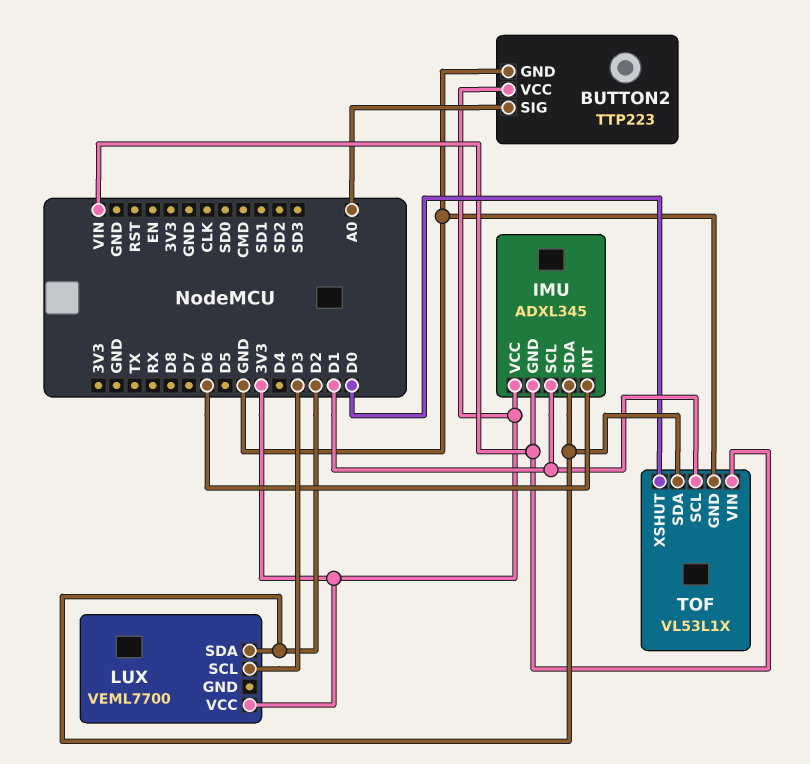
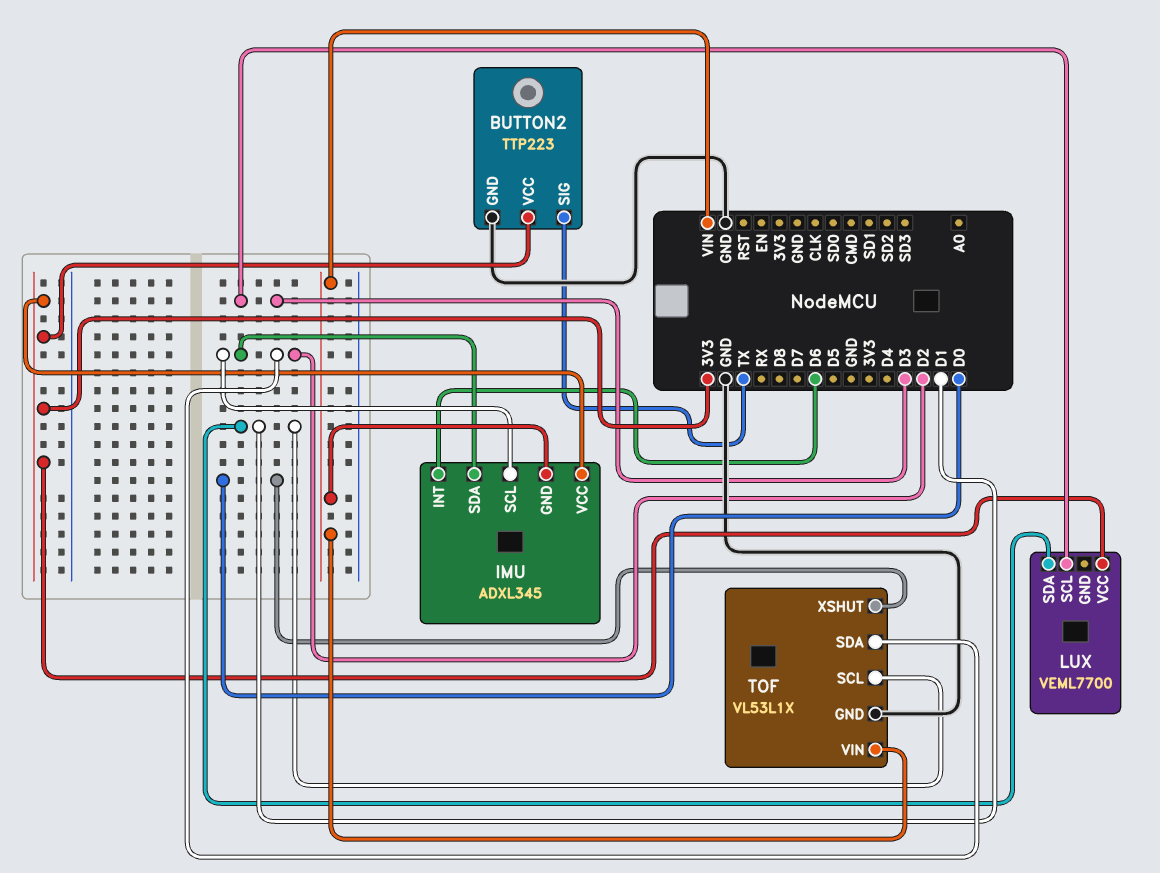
BUTTON2 pin SIG: A0 -> TX
IMU pin SCL: D1 -> D2
LUX pin SDA: D2 -> D1

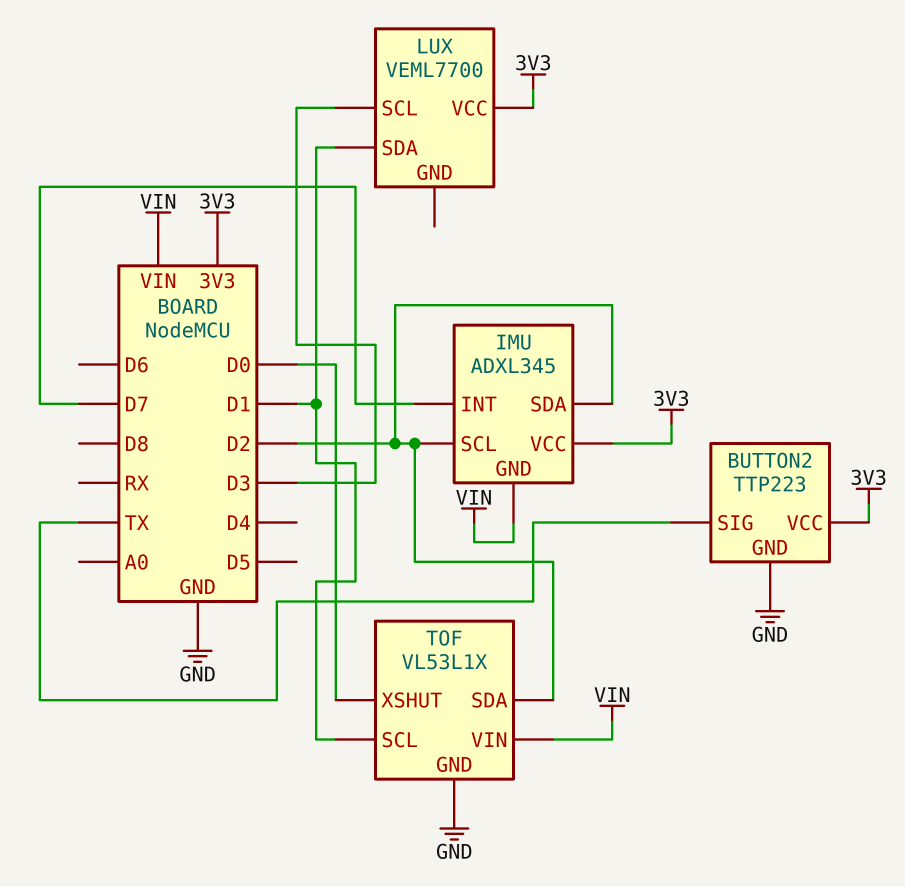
IMU pin INT: D6 -> D7

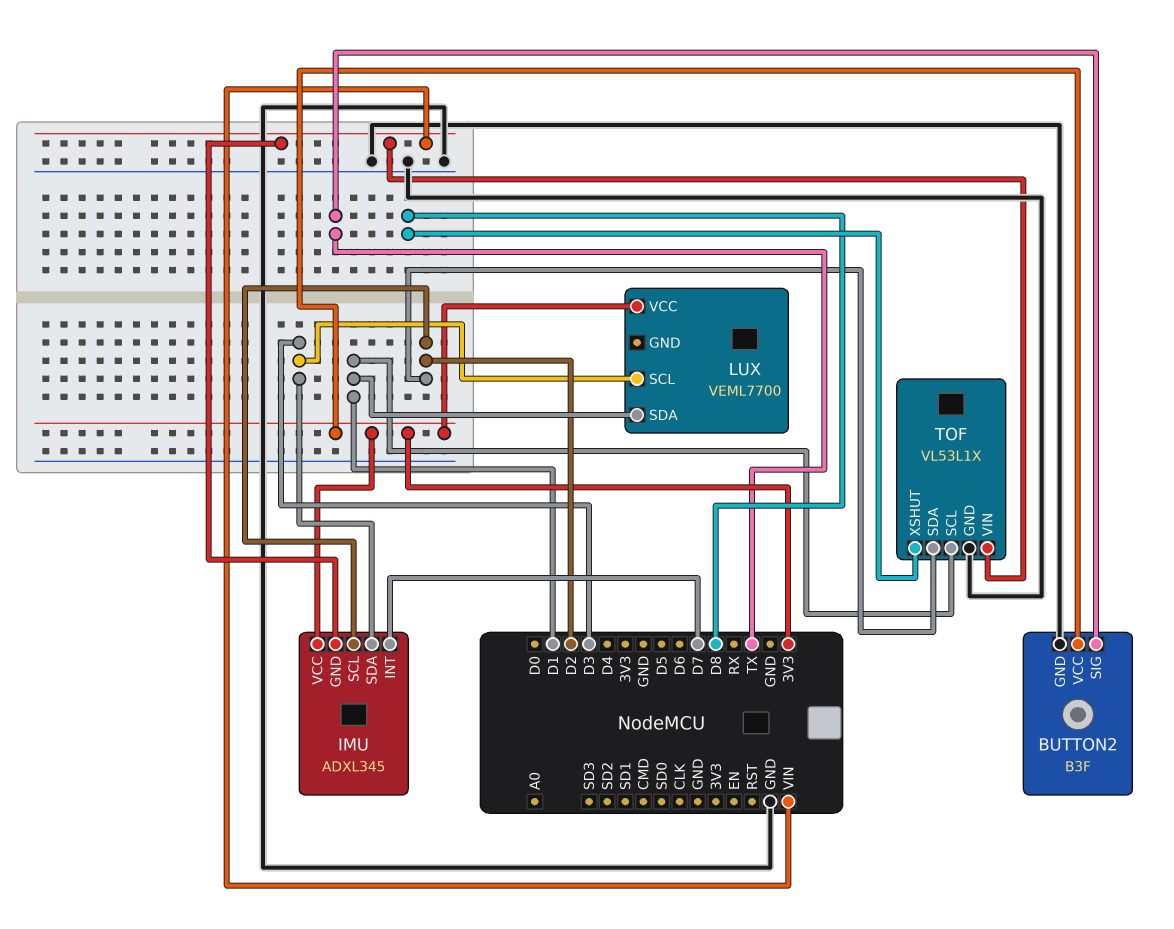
BUTTON2: TTP223 -> B3F
IMU pin SDA: D2 -> D3
TOF pin XSHUT: D0 -> D8

